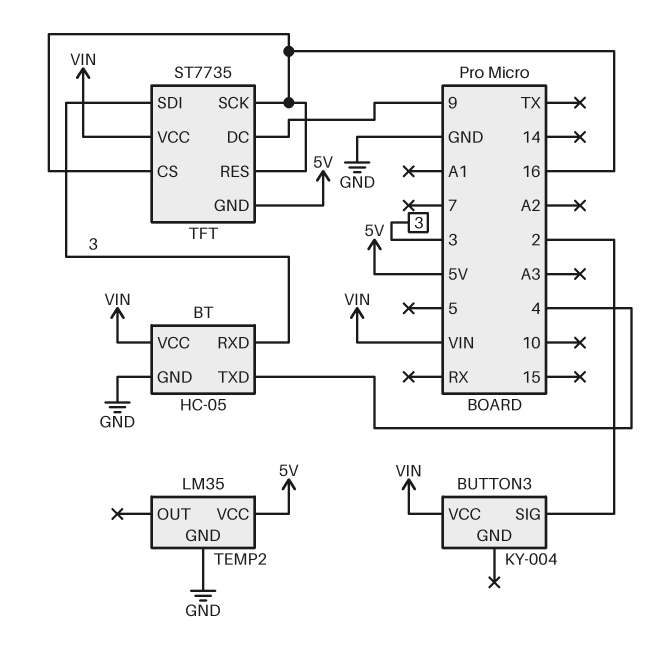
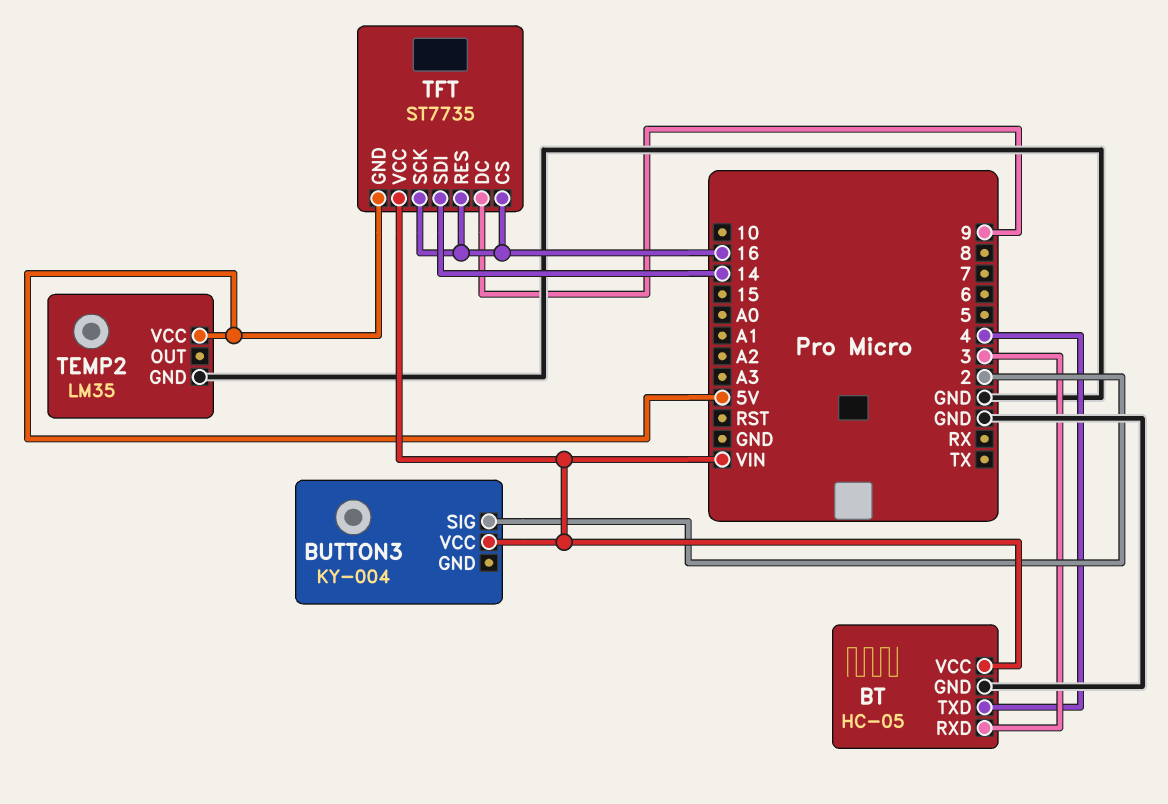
TFT pin SDI: 3 -> 14

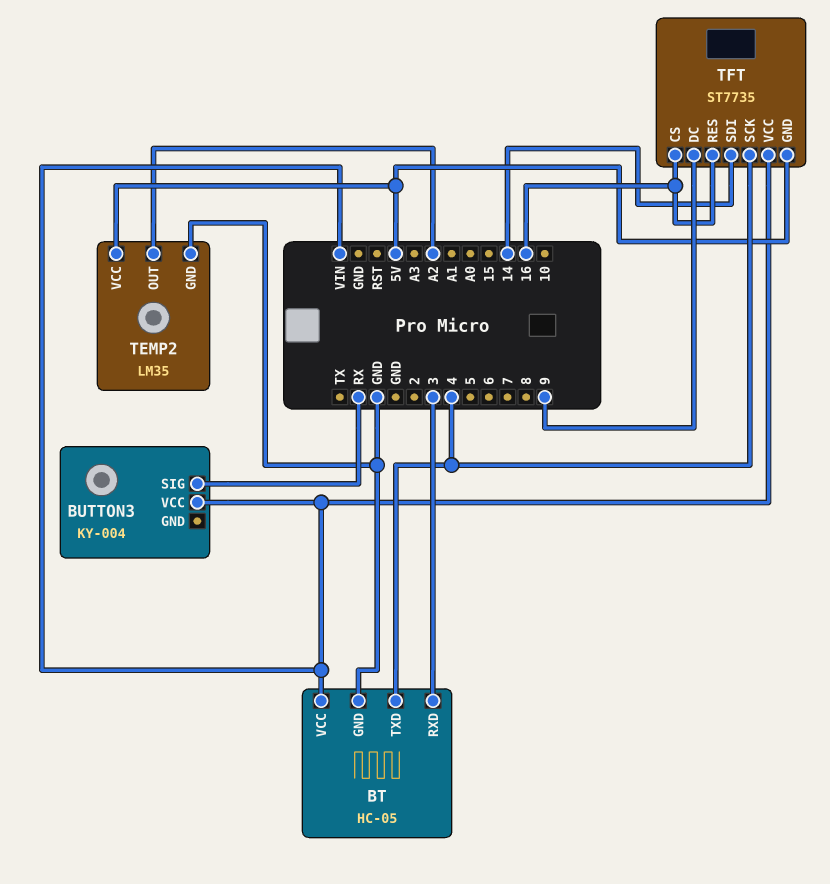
BUTTON3 pin SIG: 2 -> RX
TEMP2 pin OUT: none -> A2
TFT pin SCK: 16 -> 4

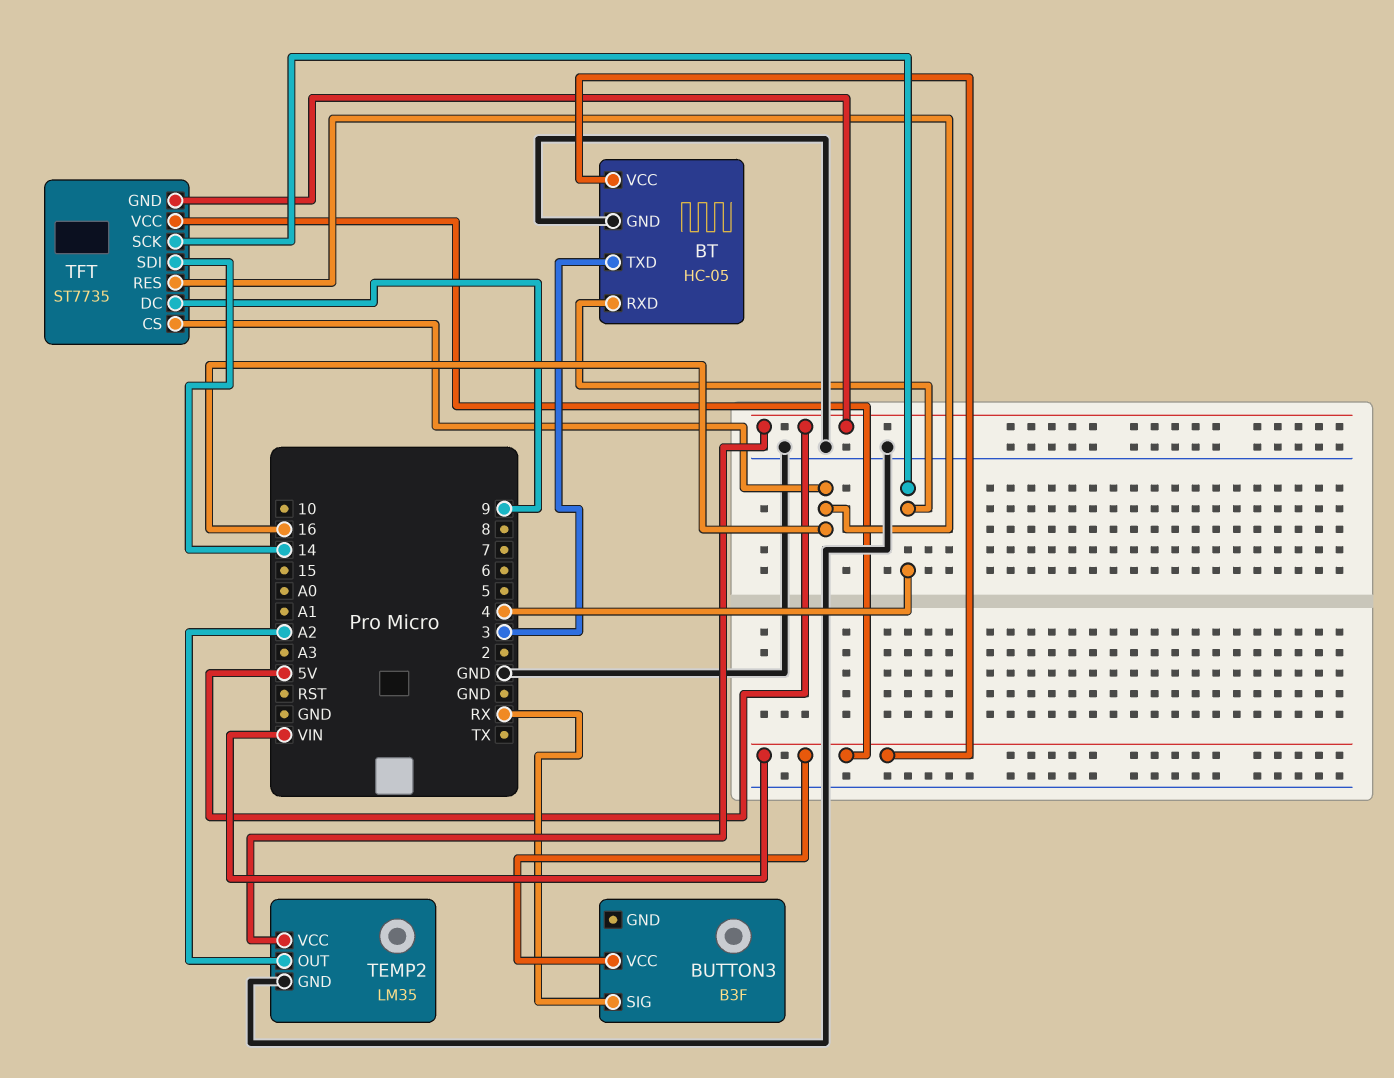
BT pin RXD: 3 -> 4
BT pin TXD: 4 -> 3
BUTTON3: KY-004 -> B3F

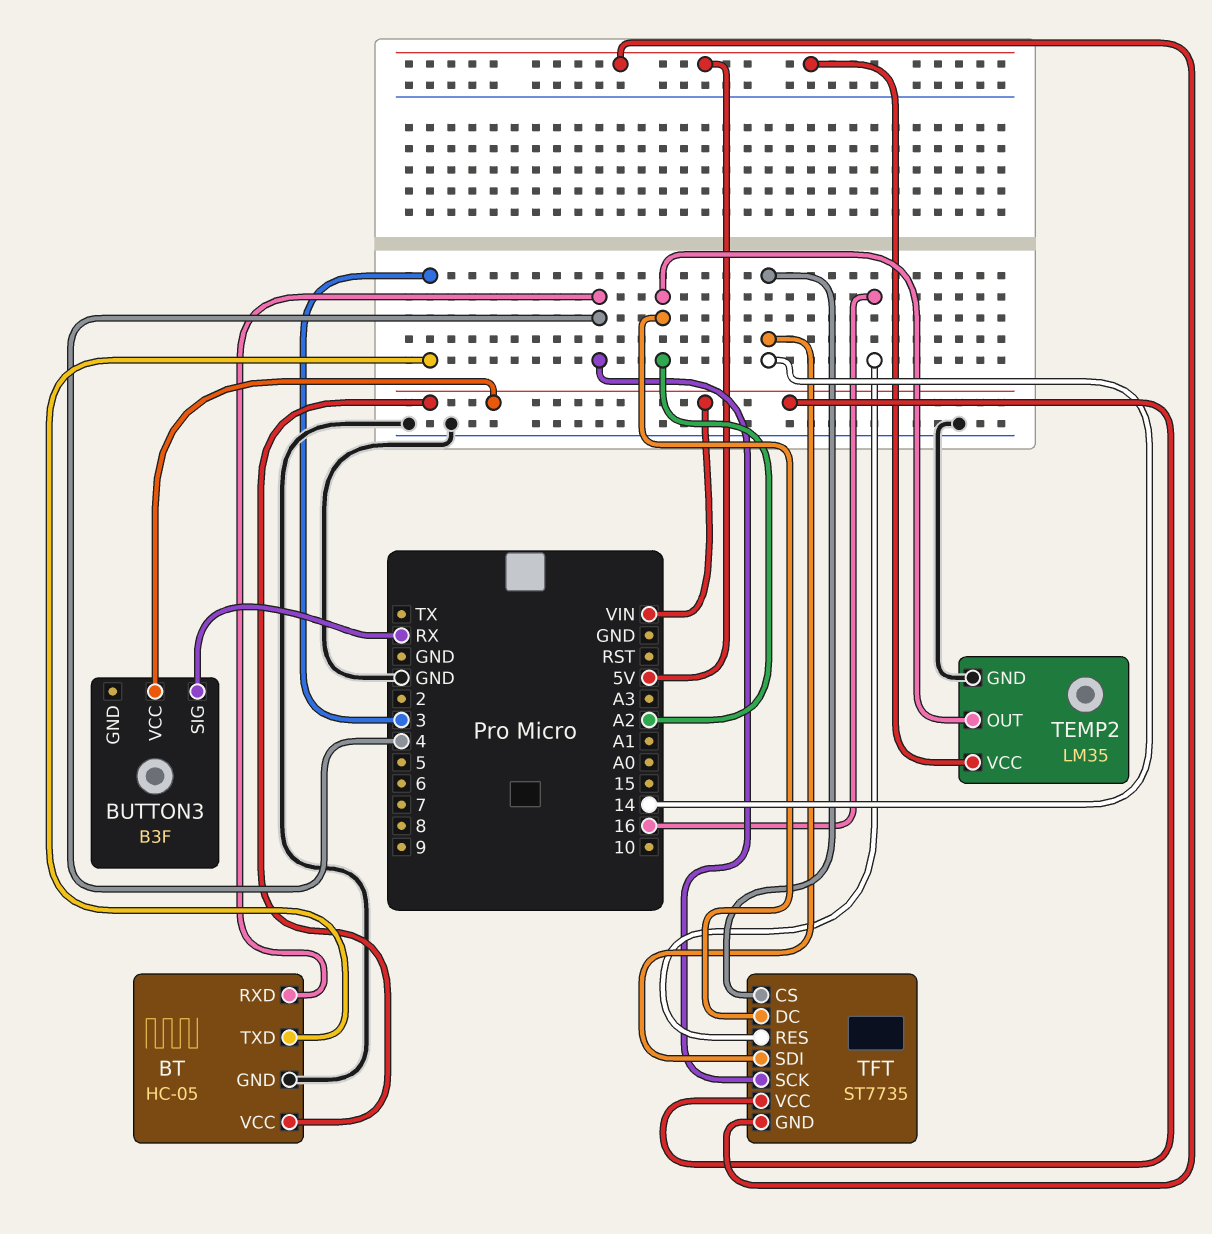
TFT pin CS: 16 -> 14
TFT pin DC: 9 -> A2

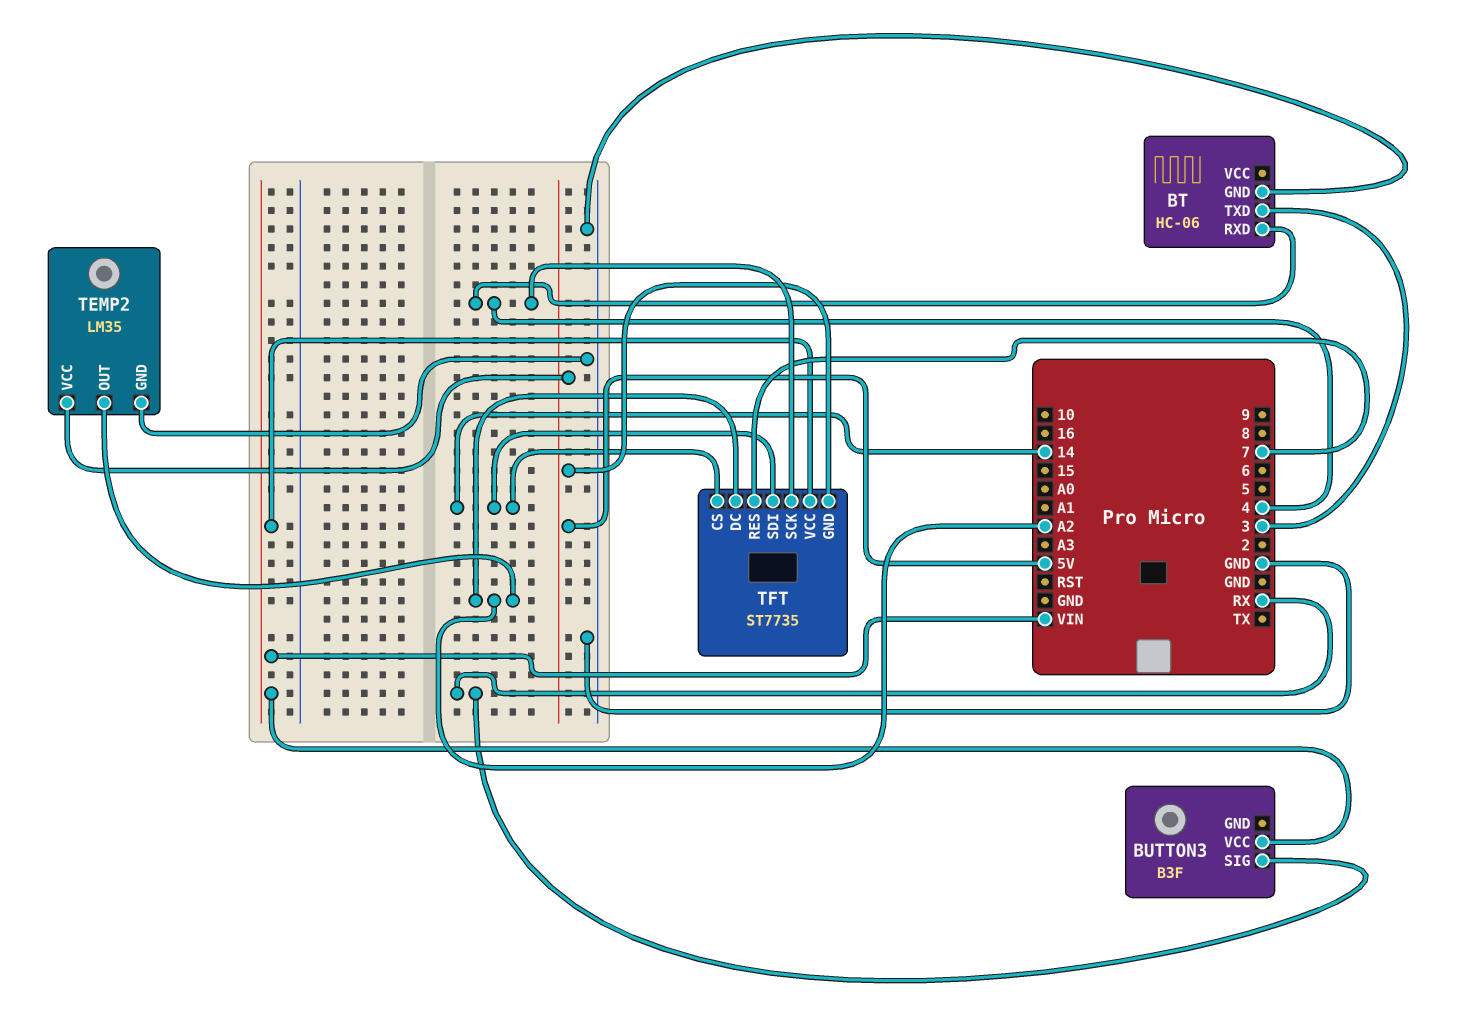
BT: HC-05 -> HC-06
BT pin VCC: VIN -> none
TFT pin RES: 16 -> 7

